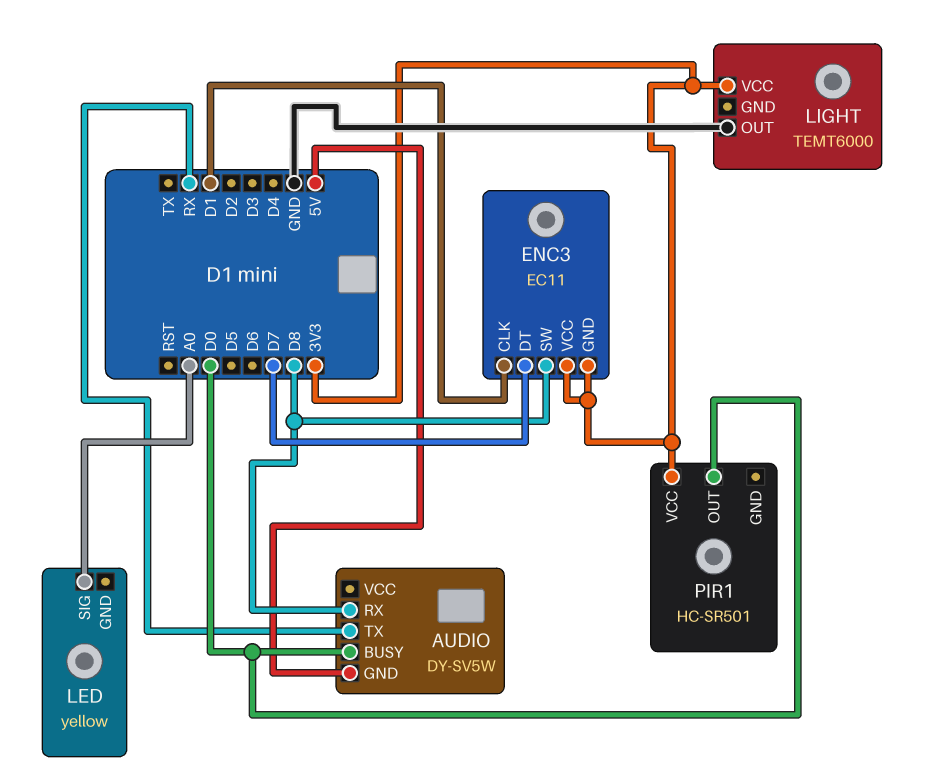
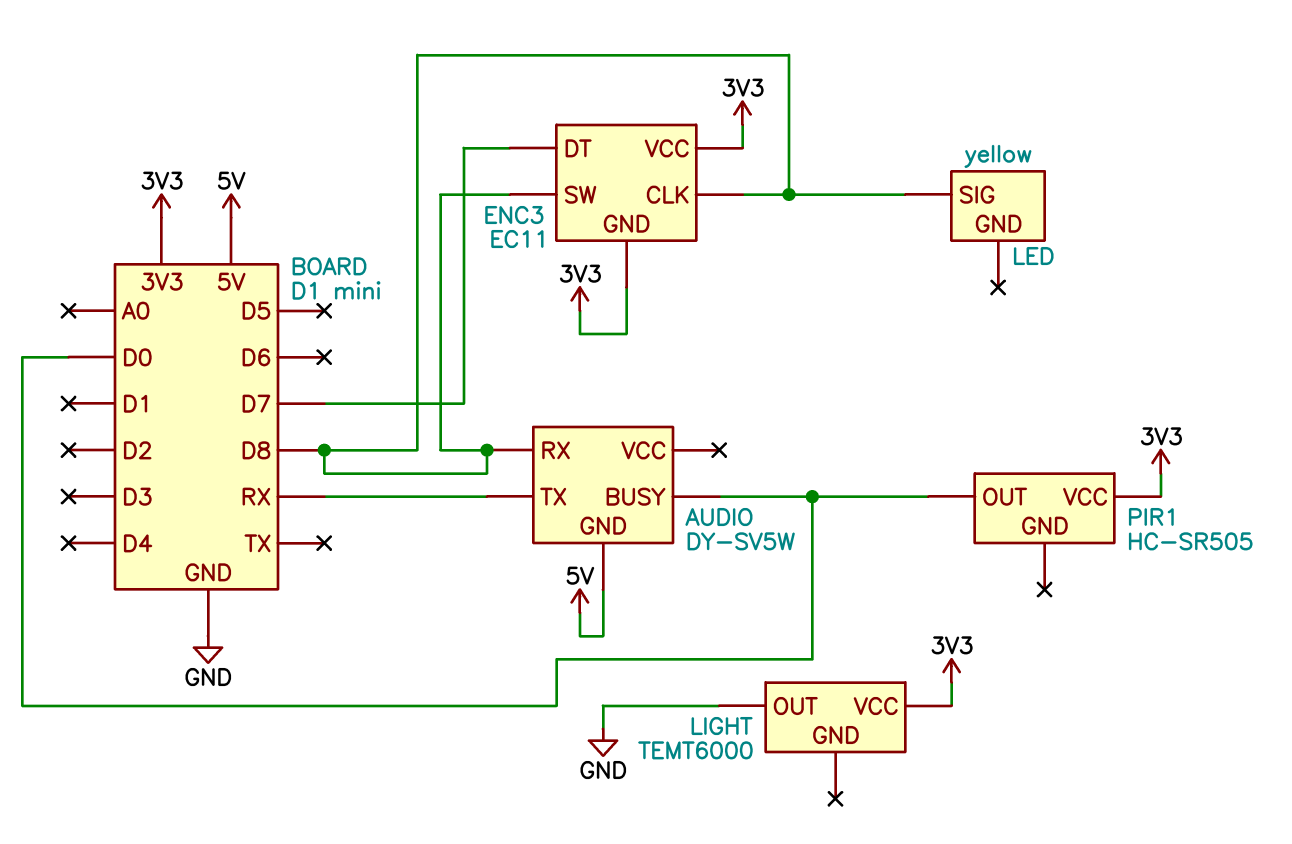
ENC3 pin CLK: D1 -> D8
LED pin SIG: A0 -> D8
PIR1: HC-SR501 -> HC-SR505

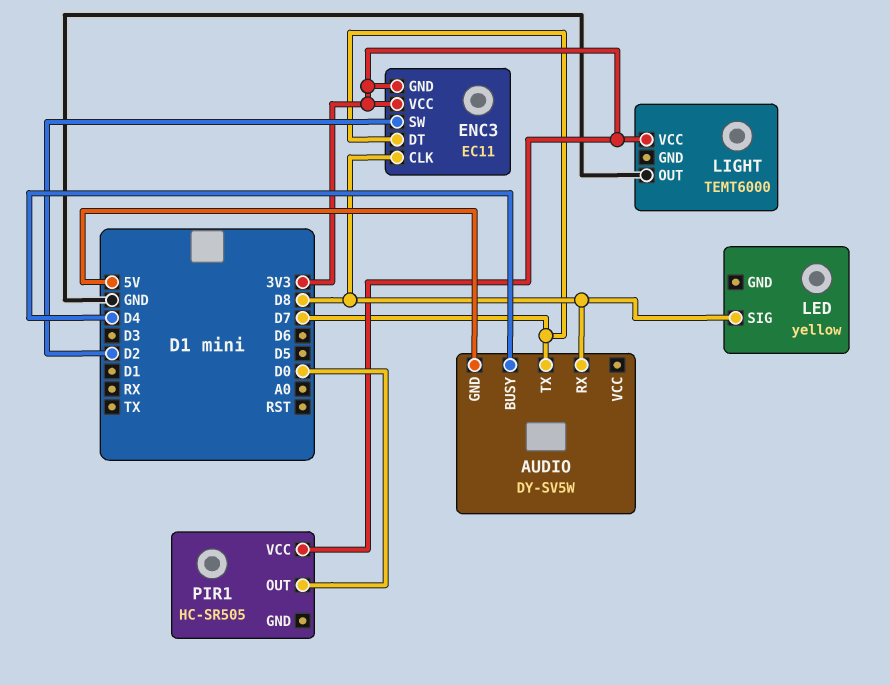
AUDIO pin BUSY: D0 -> D4
AUDIO pin TX: RX -> D7
ENC3 pin SW: D8 -> D2

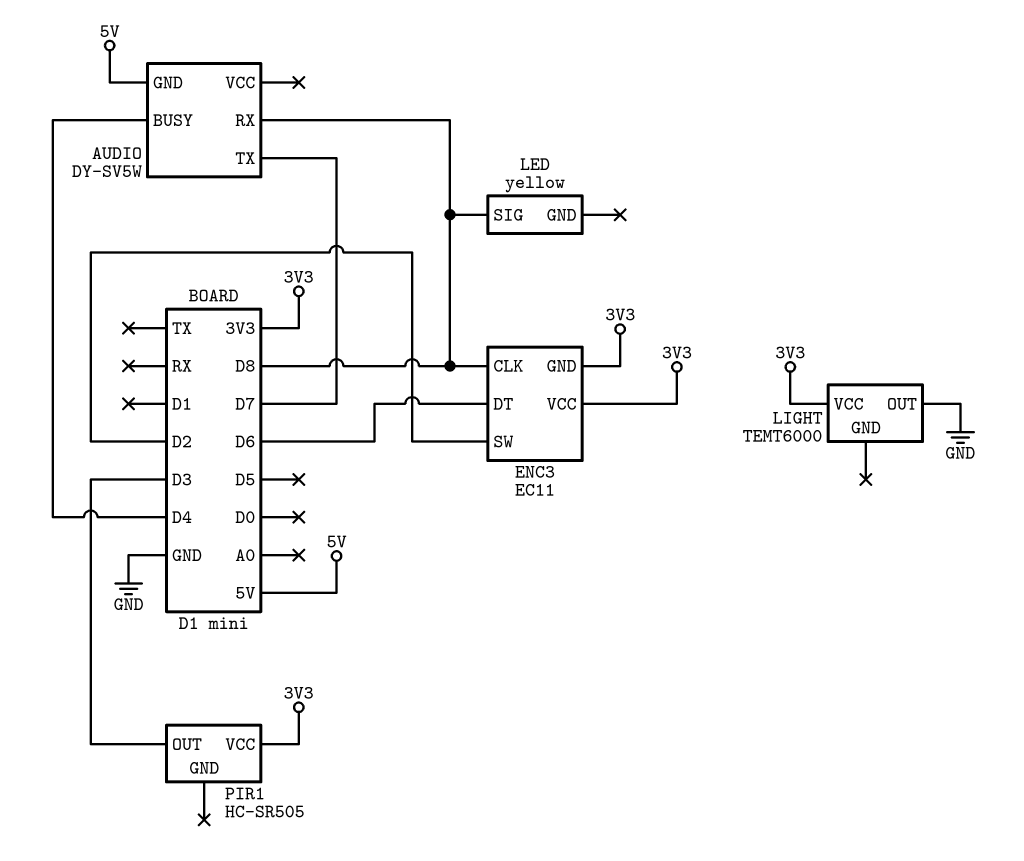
ENC3 pin DT: D7 -> D6
PIR1 pin OUT: D0 -> D3

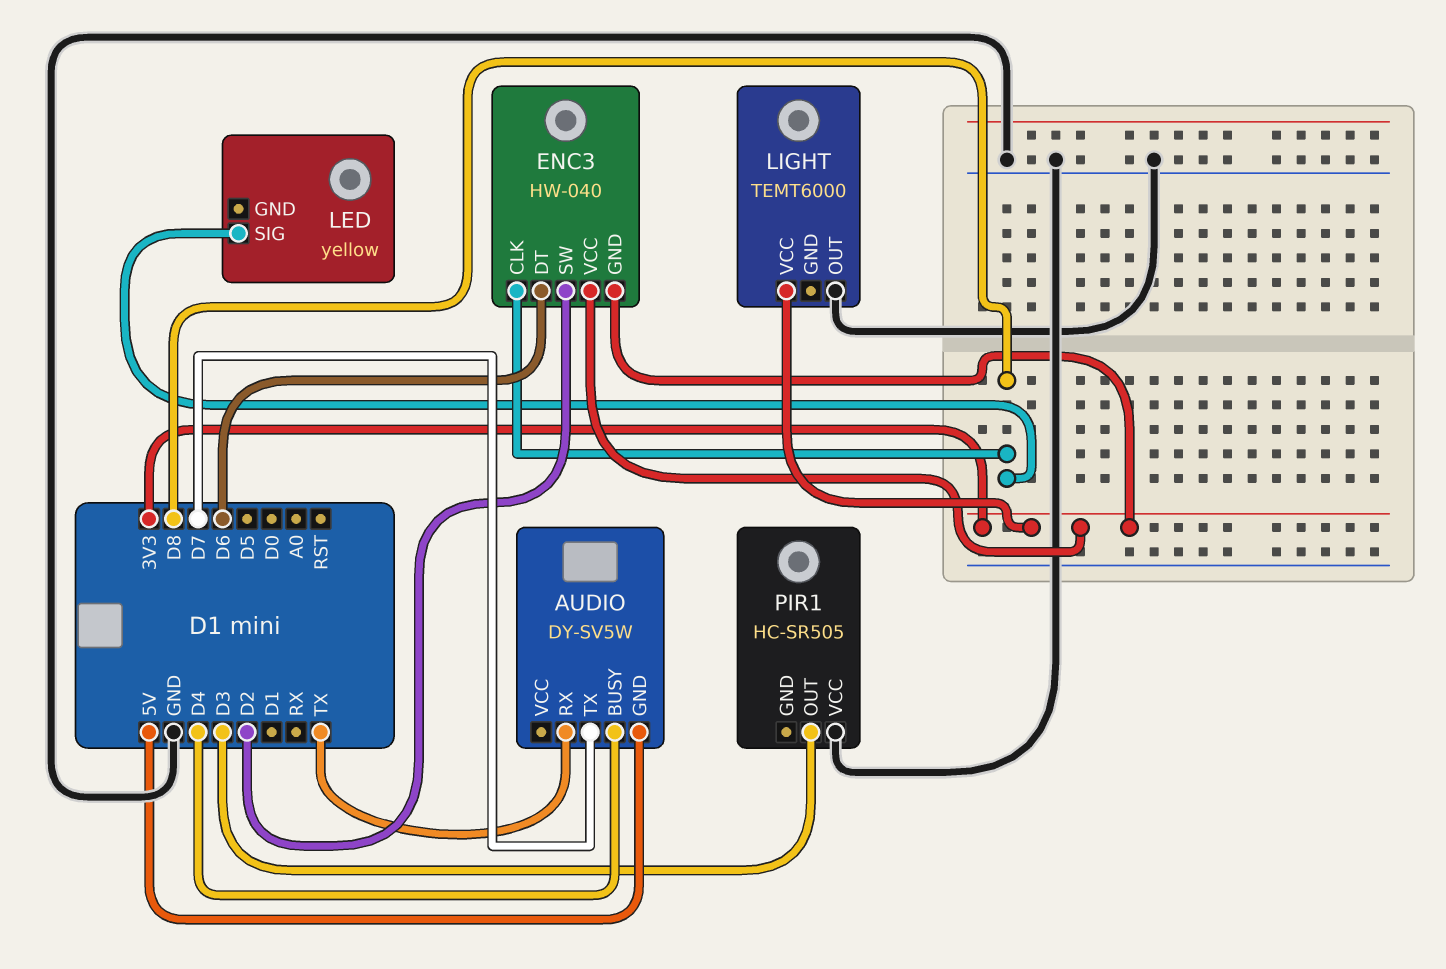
AUDIO pin RX: D8 -> TX
ENC3: EC11 -> HW-040
PIR1 pin VCC: 3V3 -> GND

